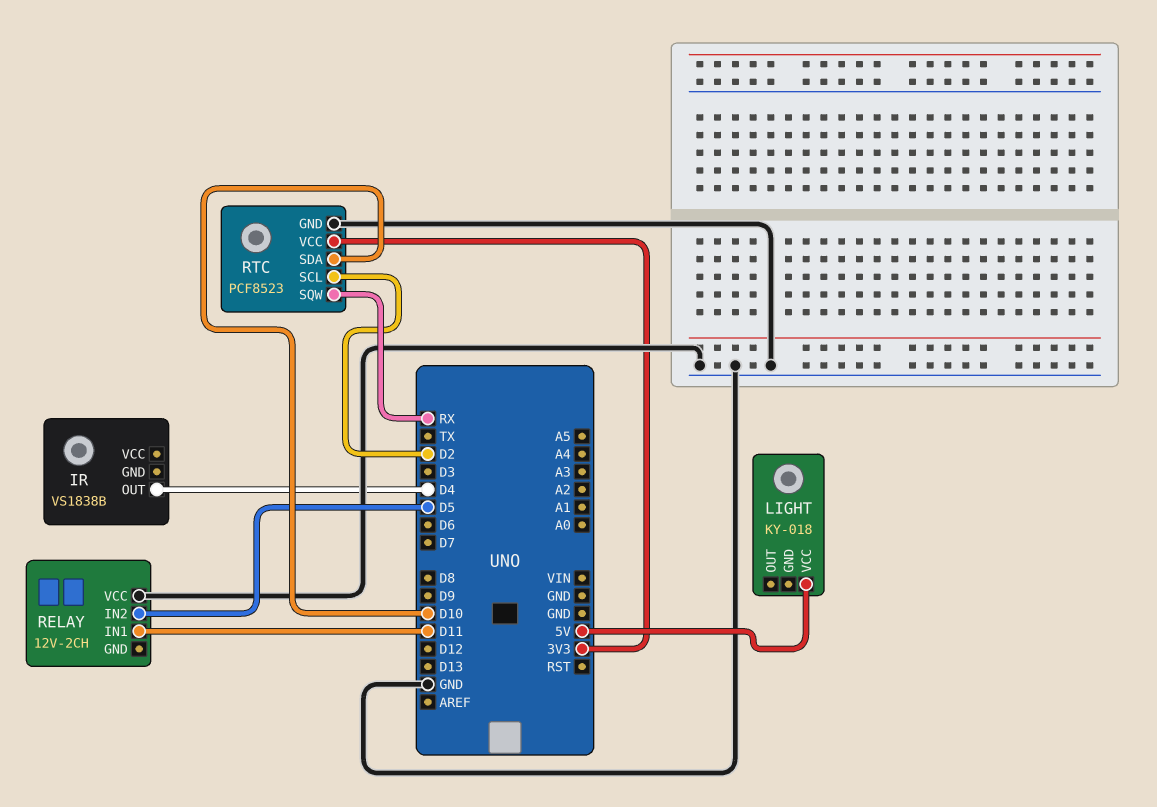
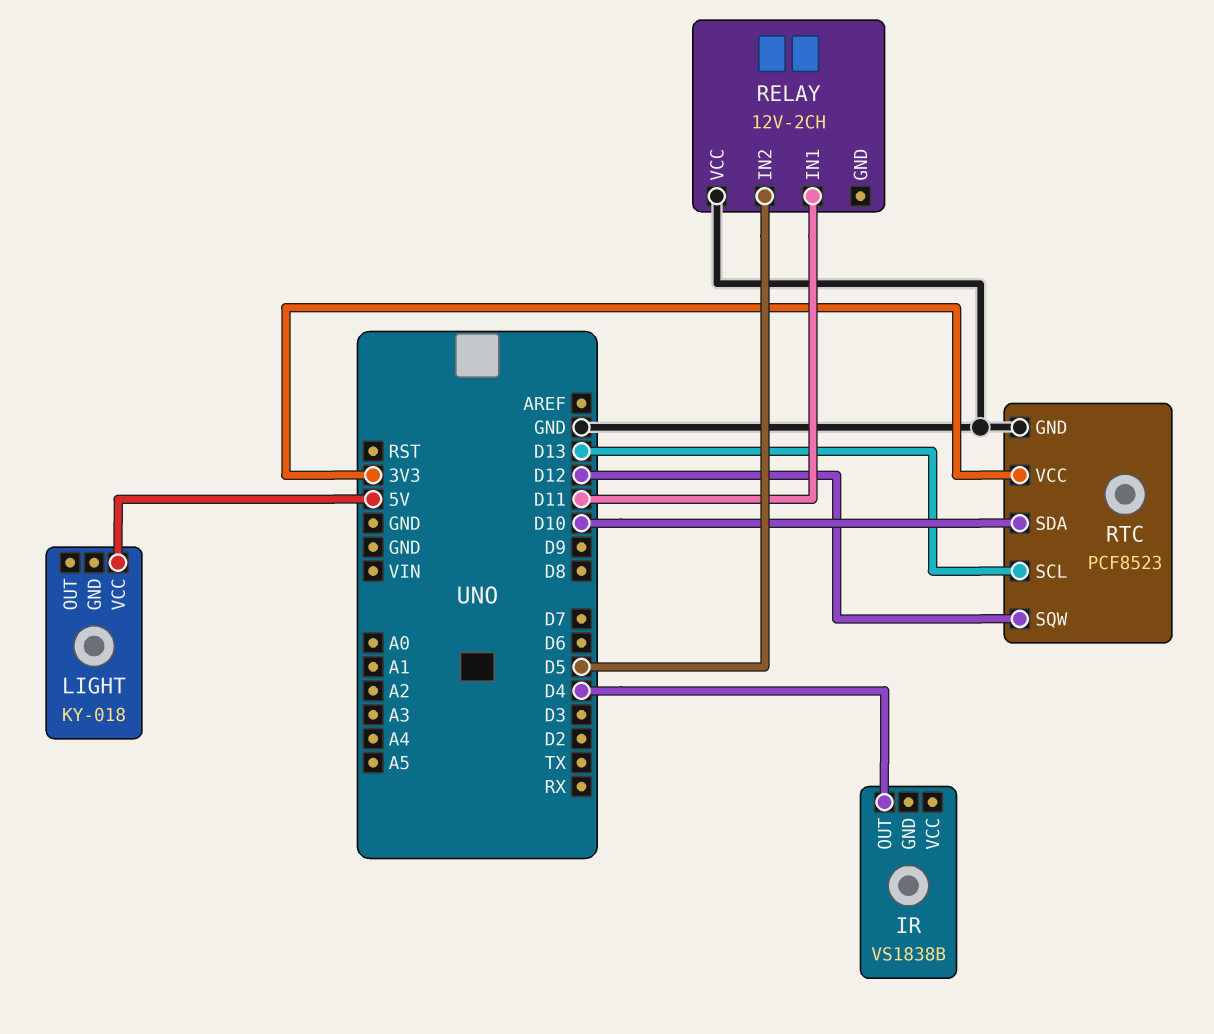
RTC pin SCL: D2 -> D13
RTC pin SQW: RX -> D12

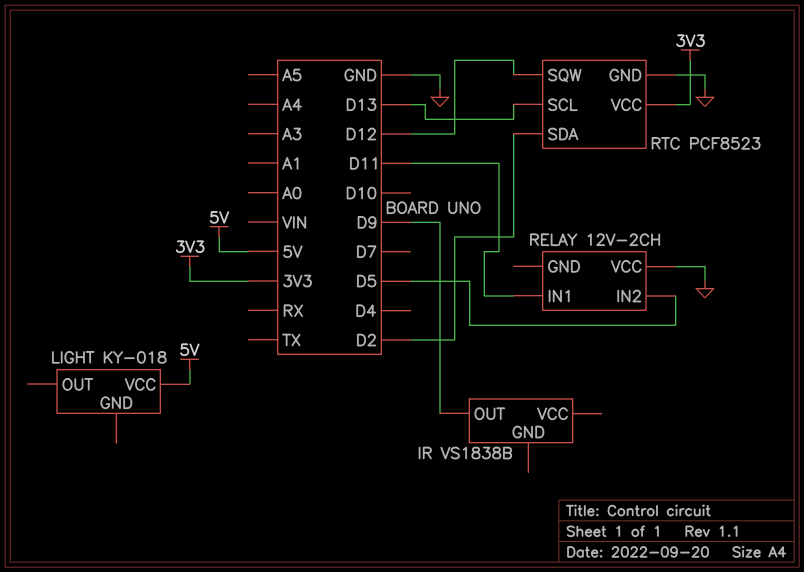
IR pin OUT: D4 -> D9
RTC pin SDA: D10 -> D2

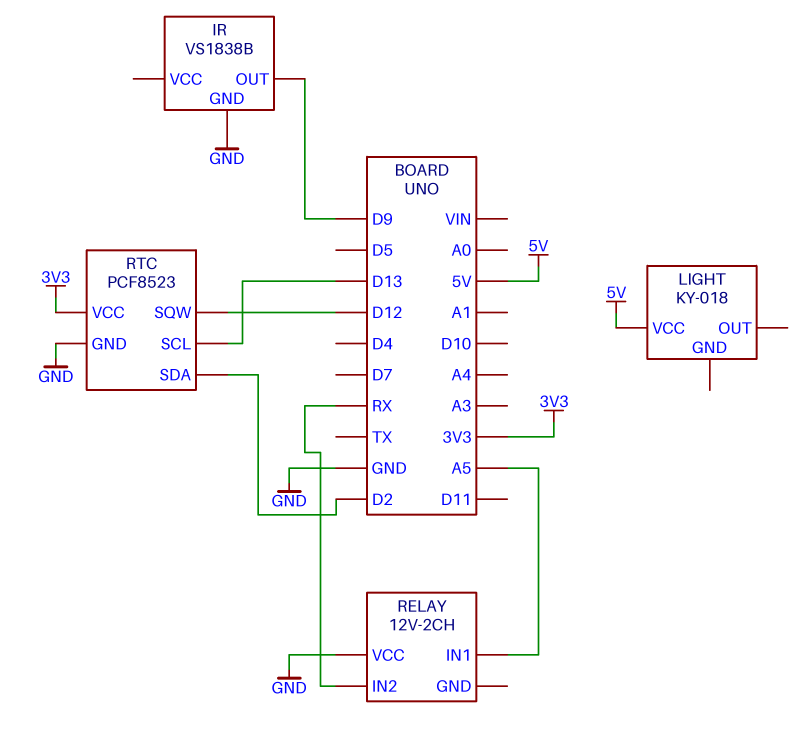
IR pin GND: none -> GND
RELAY pin IN1: D11 -> A5
RELAY pin IN2: D5 -> RX

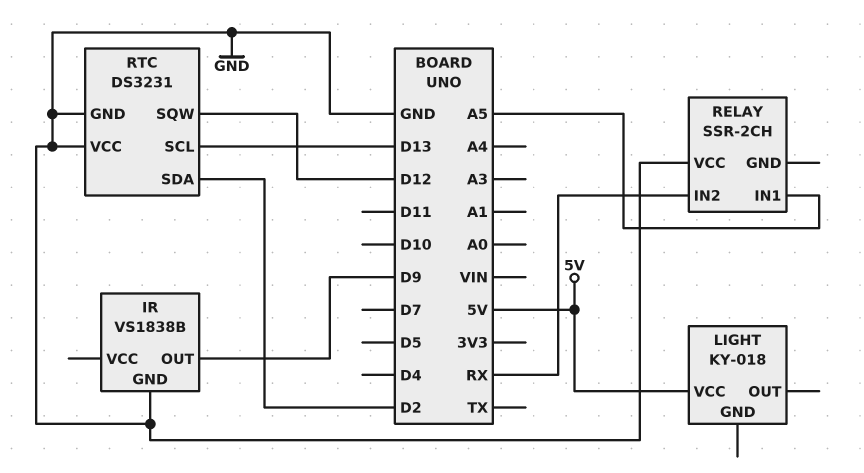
RELAY: 12V-2CH -> SSR-2CH
RTC: PCF8523 -> DS3231
RTC pin VCC: 3V3 -> GND

